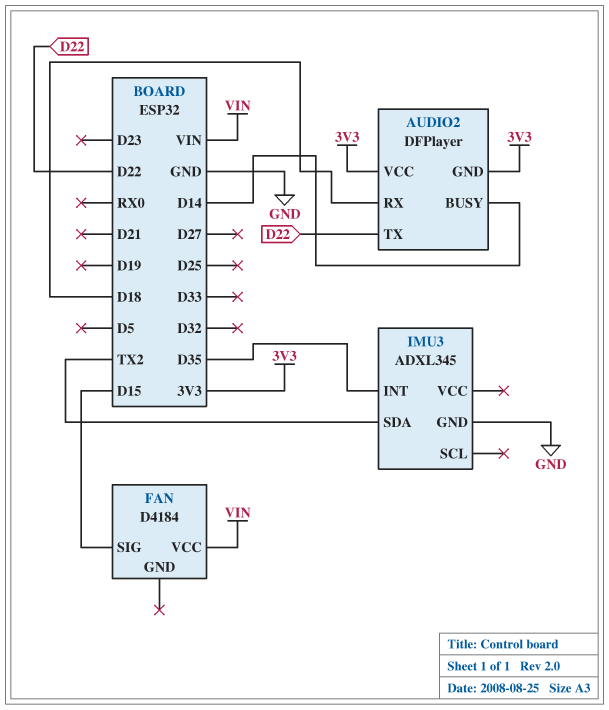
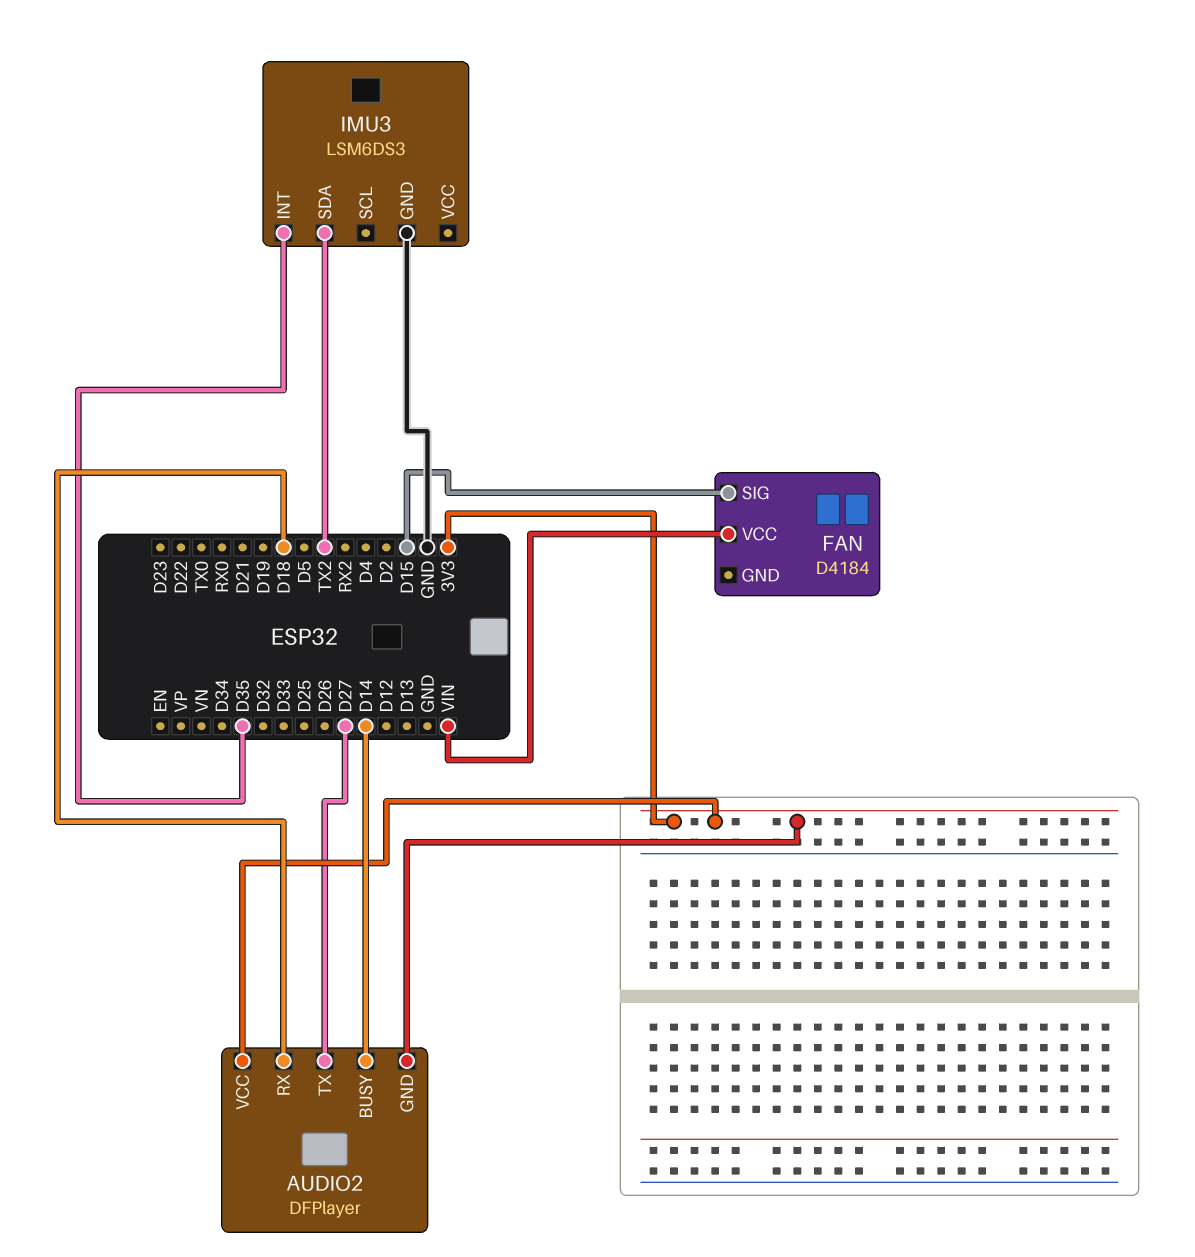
AUDIO2 pin TX: D22 -> D27
IMU3: ADXL345 -> LSM6DS3

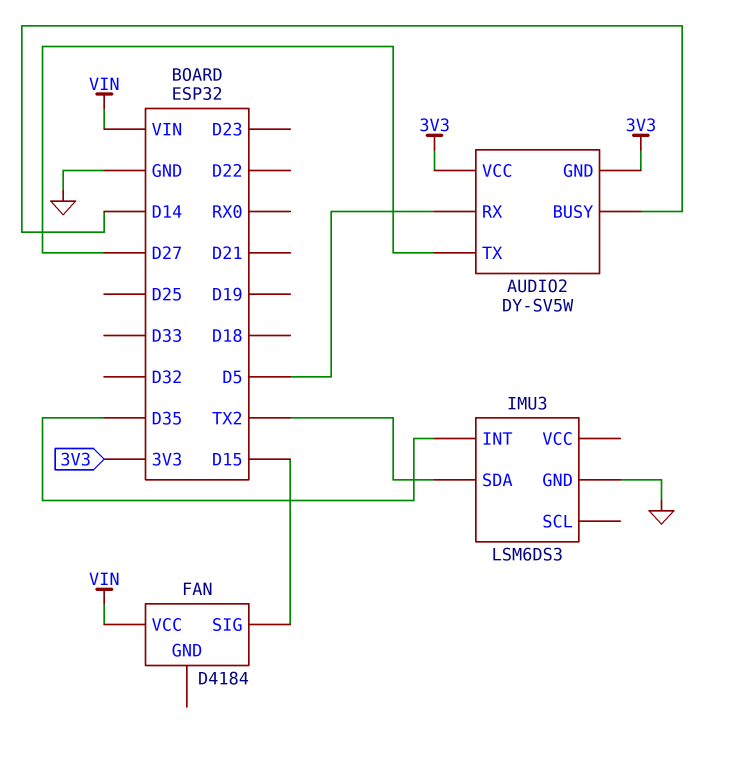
AUDIO2: DFPlayer -> DY-SV5W
AUDIO2 pin RX: D18 -> D5

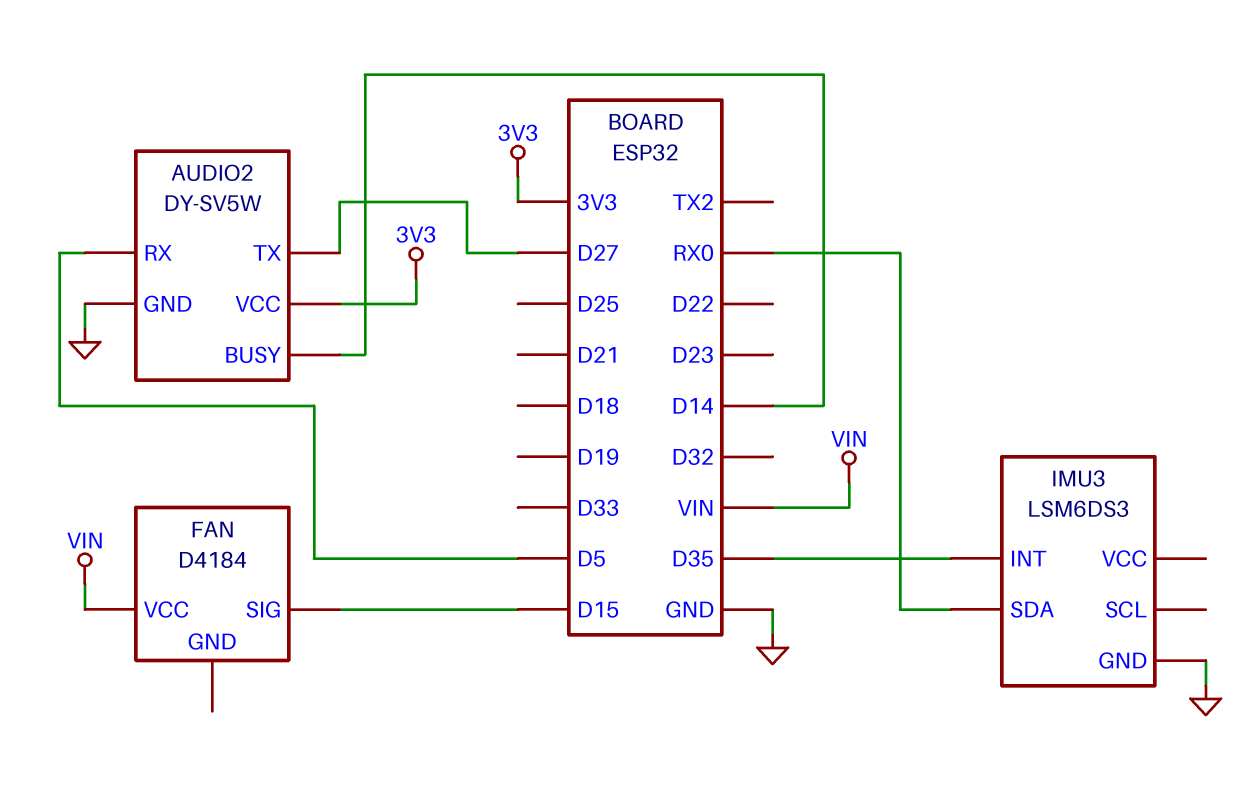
AUDIO2 pin GND: 3V3 -> GND
IMU3 pin SDA: TX2 -> RX0

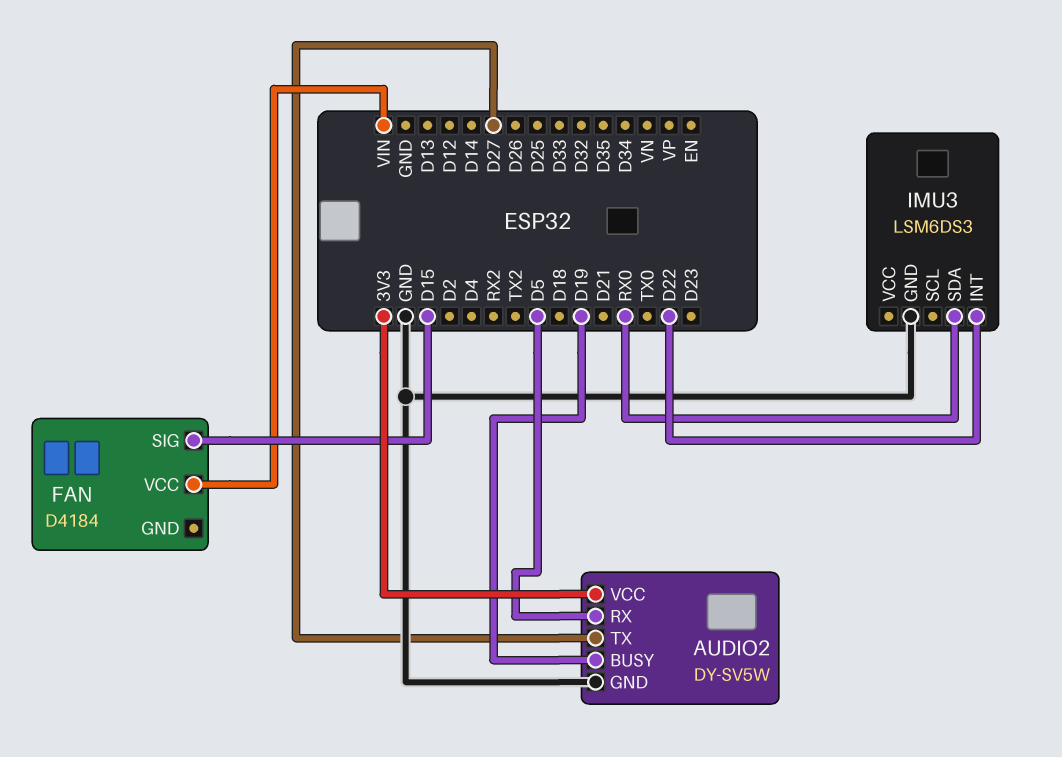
AUDIO2 pin BUSY: D14 -> D19
IMU3 pin INT: D35 -> D22

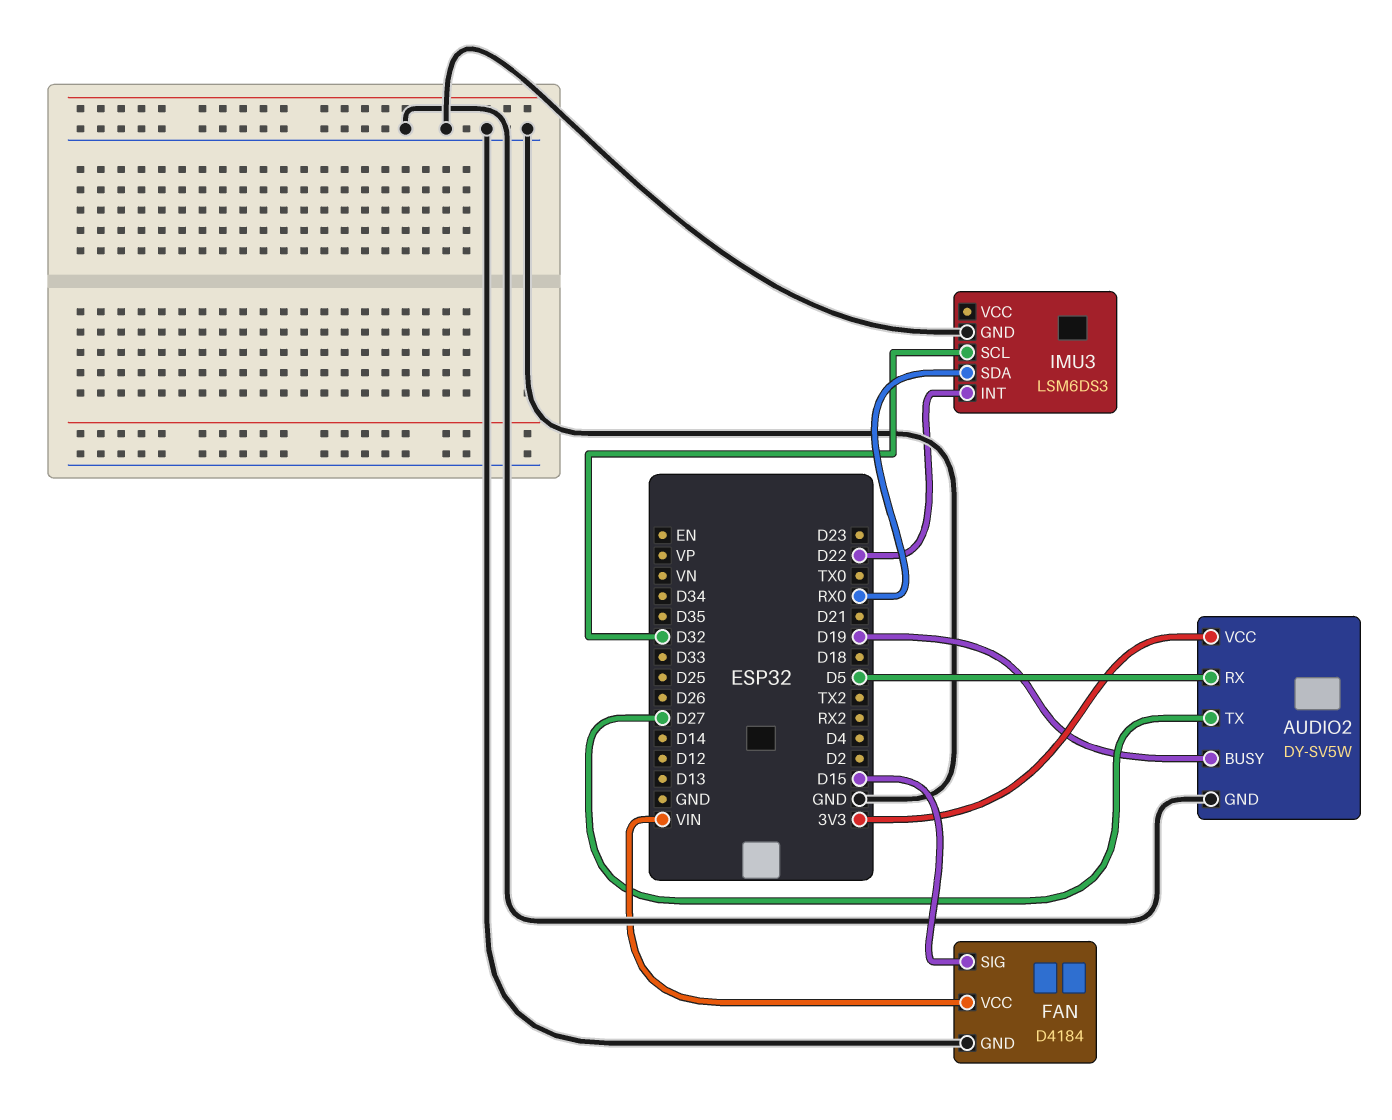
FAN pin GND: none -> GND
IMU3 pin SCL: none -> D32

